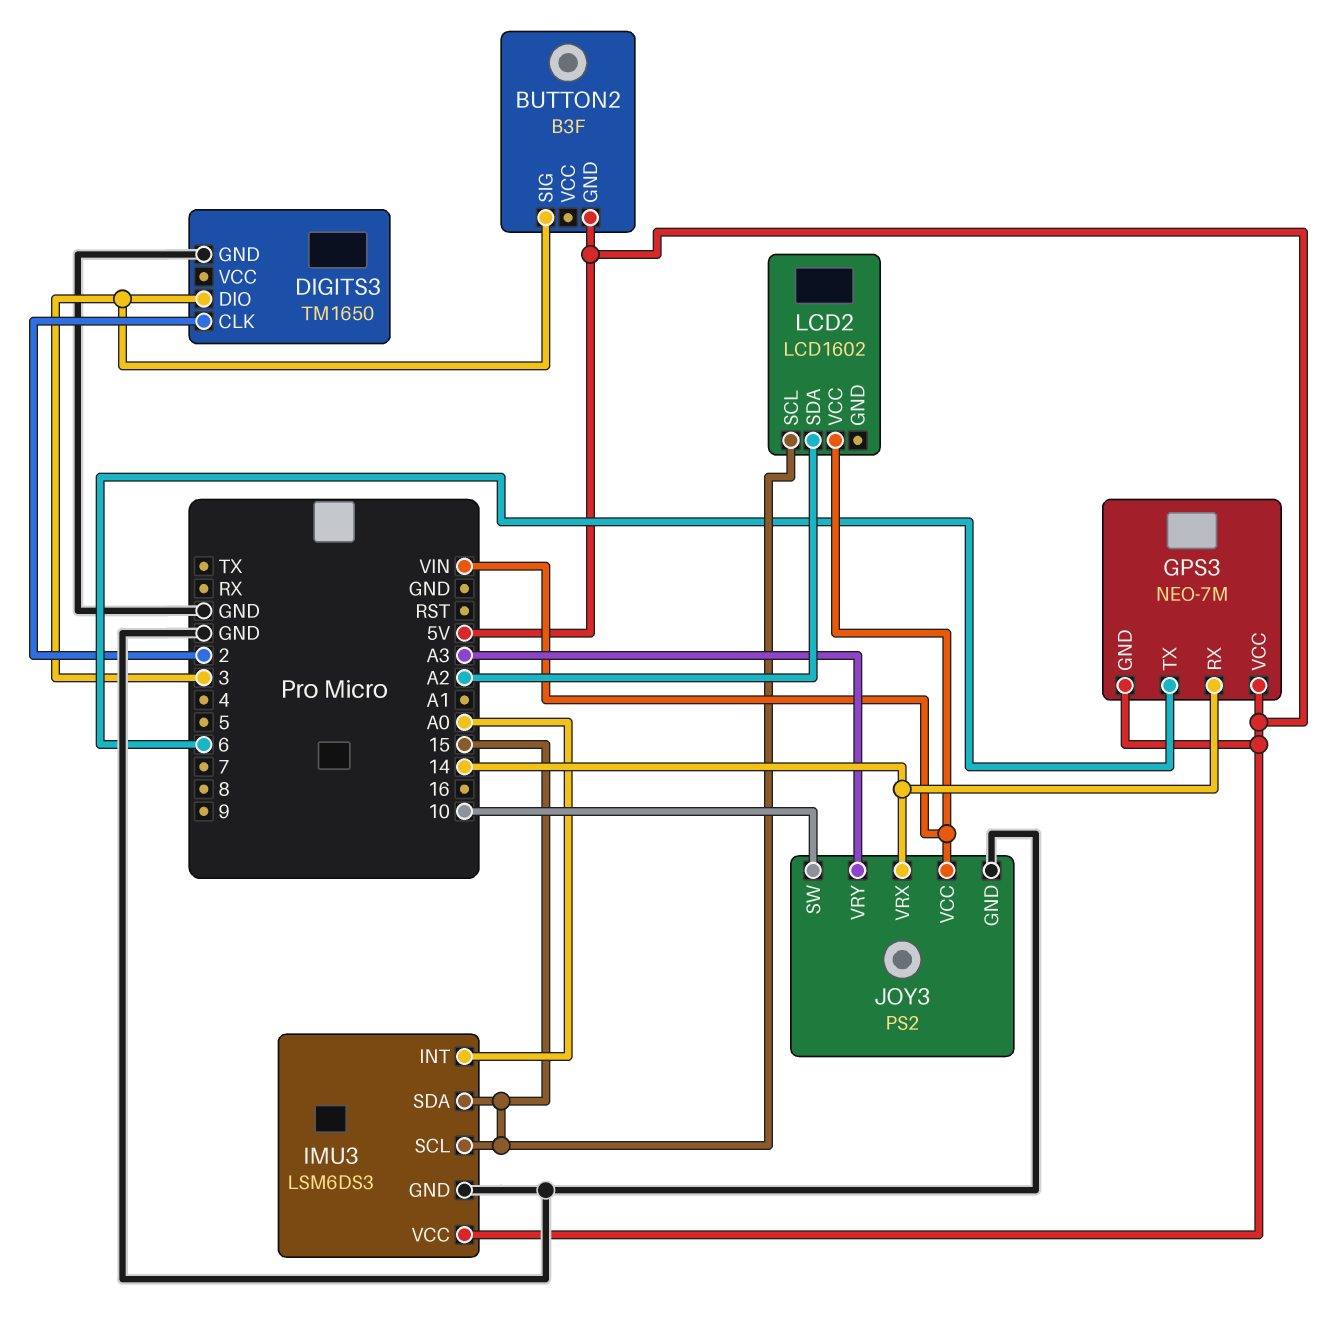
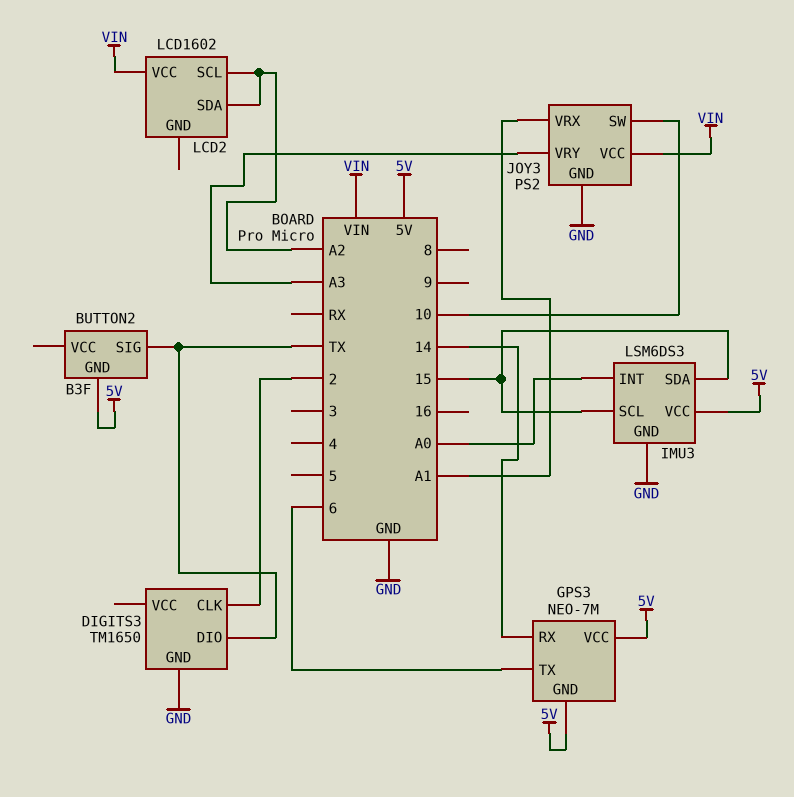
BUTTON2 pin SIG: 3 -> TX
DIGITS3 pin DIO: 3 -> TX
JOY3 pin VRX: 14 -> A1
LCD2 pin SCL: 15 -> A2

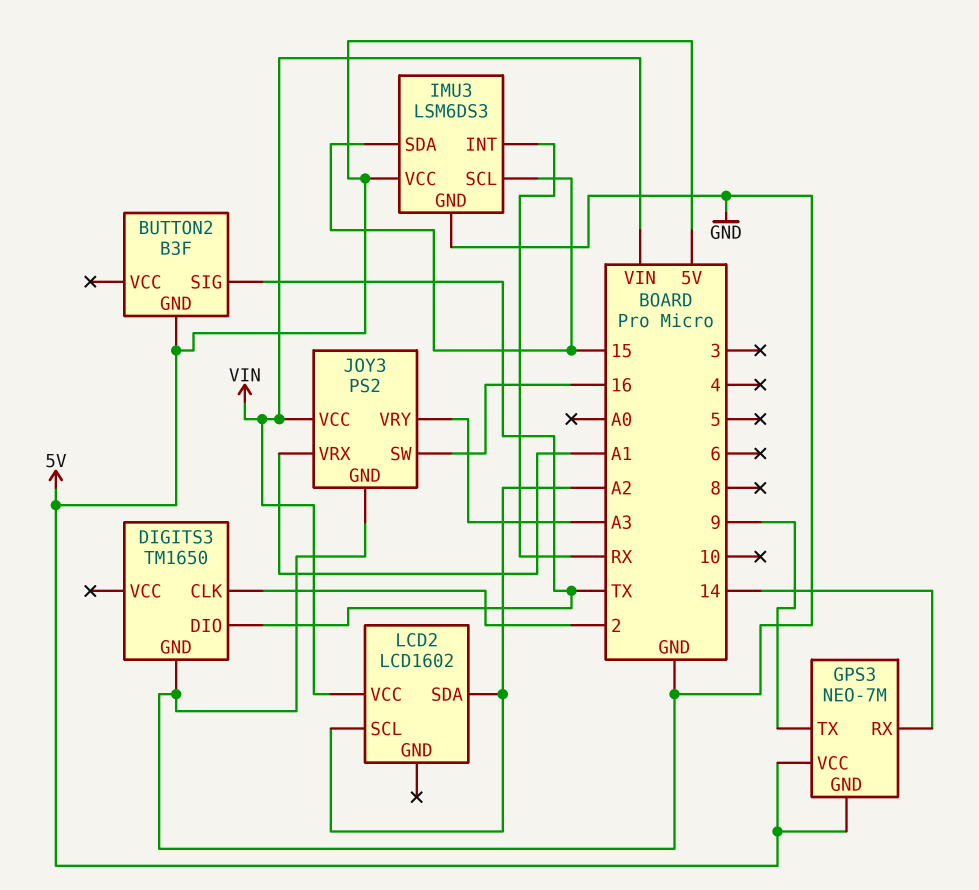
GPS3 pin TX: 6 -> 9
IMU3 pin INT: A0 -> RX
JOY3 pin SW: 10 -> 16

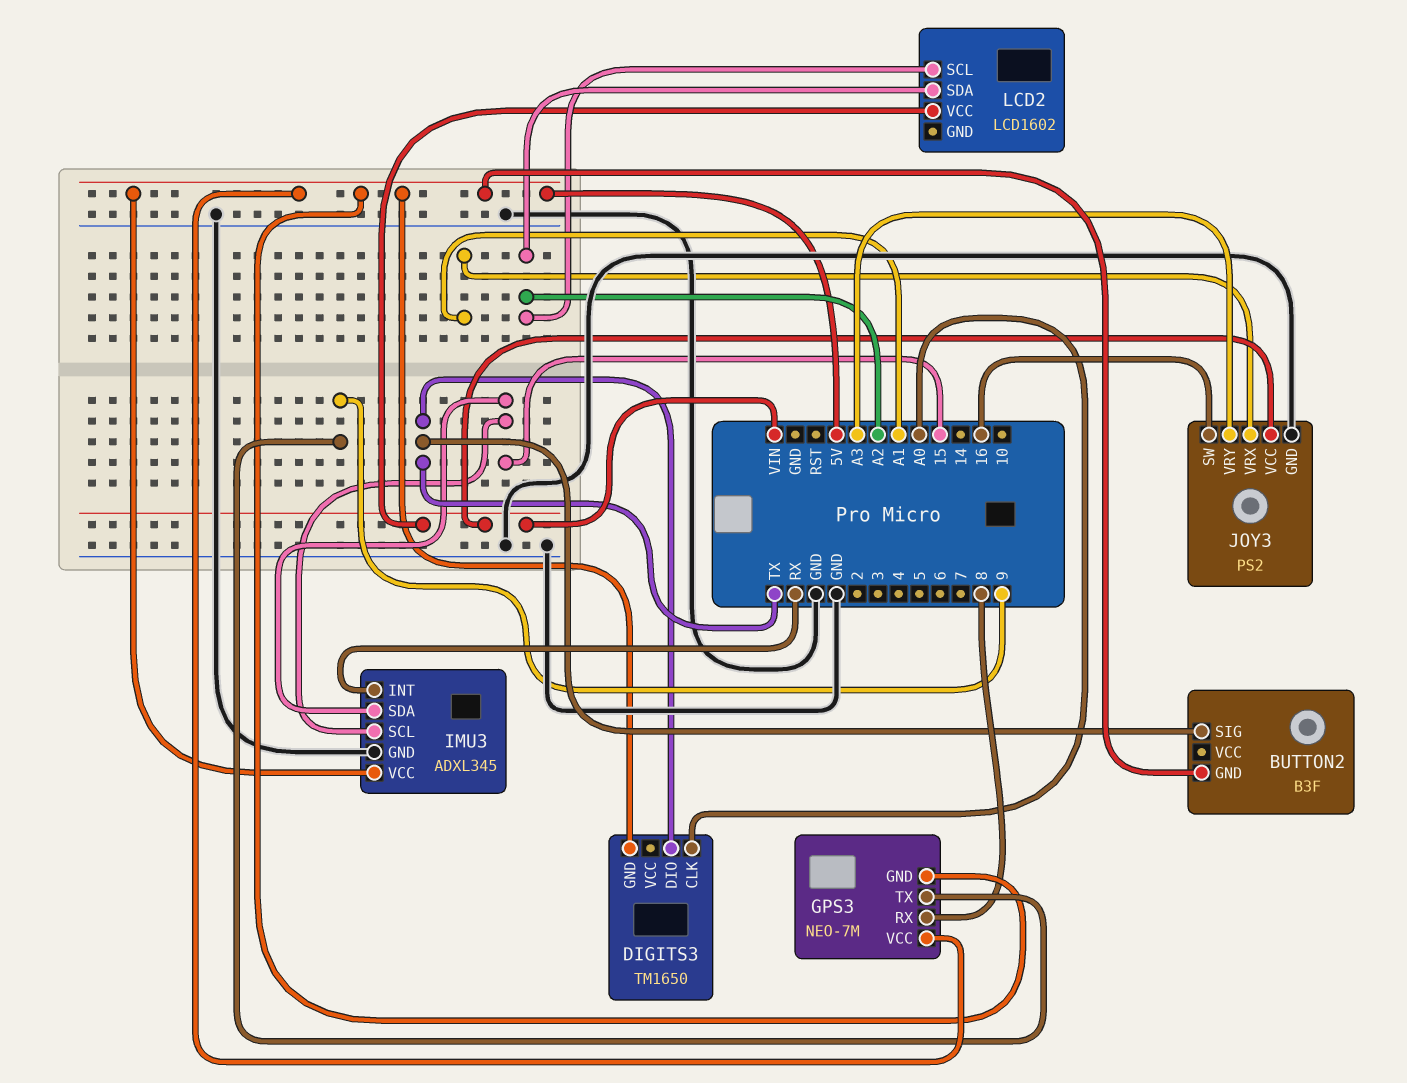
DIGITS3 pin CLK: 2 -> A0
DIGITS3 pin GND: GND -> 5V
GPS3 pin RX: 14 -> 8
IMU3: LSM6DS3 -> ADXL345

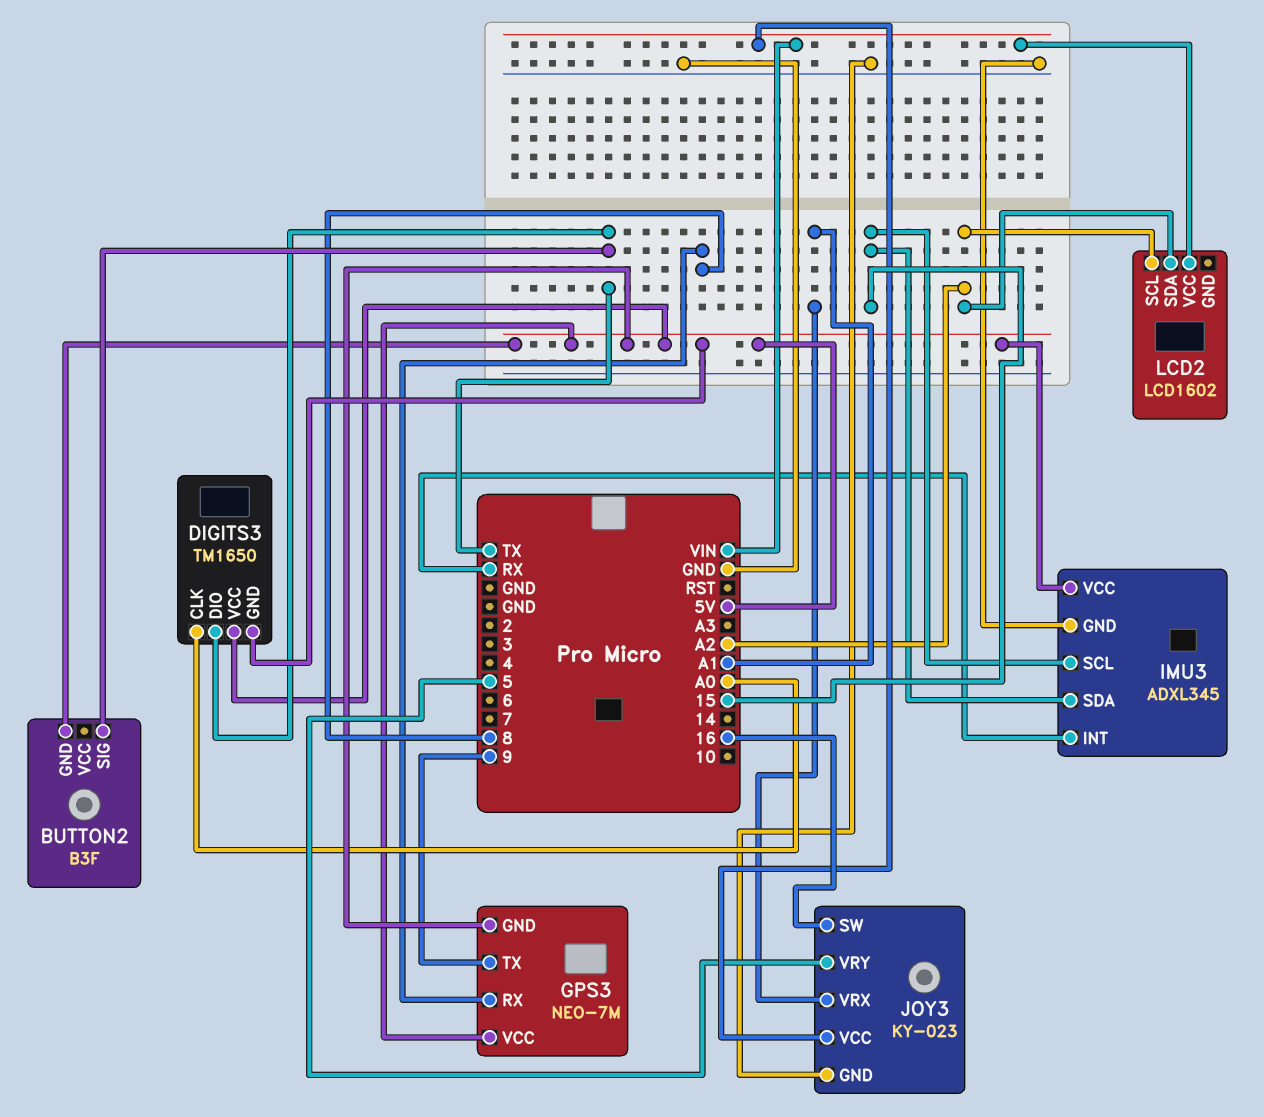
DIGITS3 pin VCC: none -> 5V
JOY3: PS2 -> KY-023
JOY3 pin VRY: A3 -> 5

